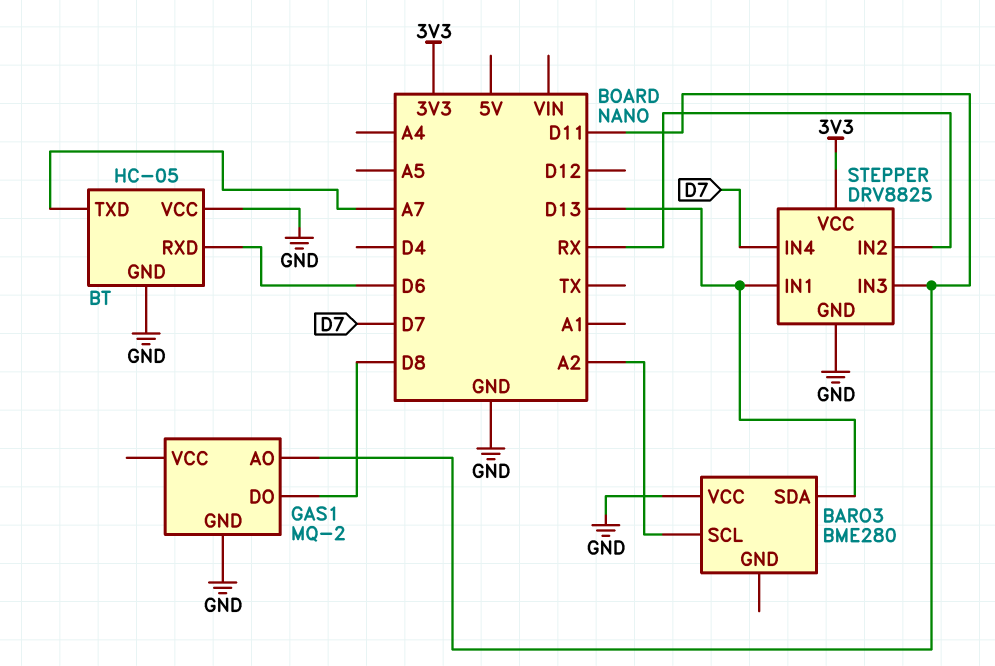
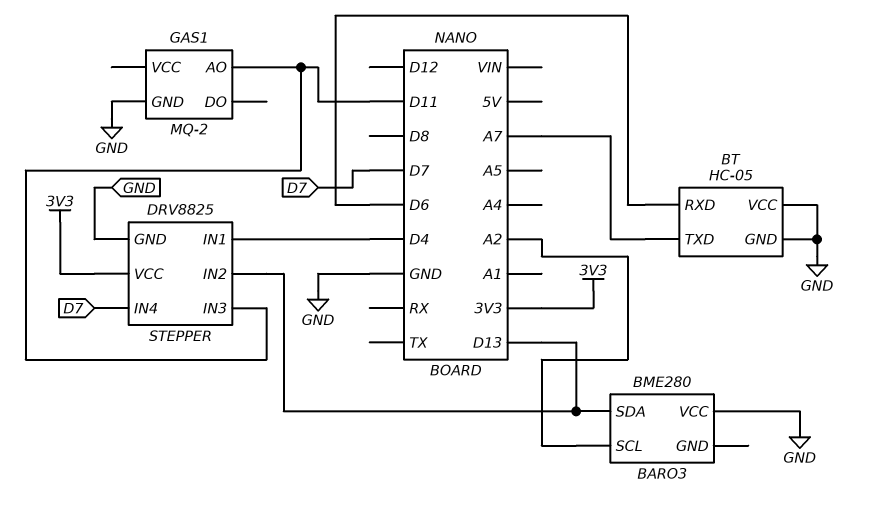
GAS1 pin DO: D8 -> none
STEPPER pin IN1: D13 -> D4
STEPPER pin IN2: RX -> D13

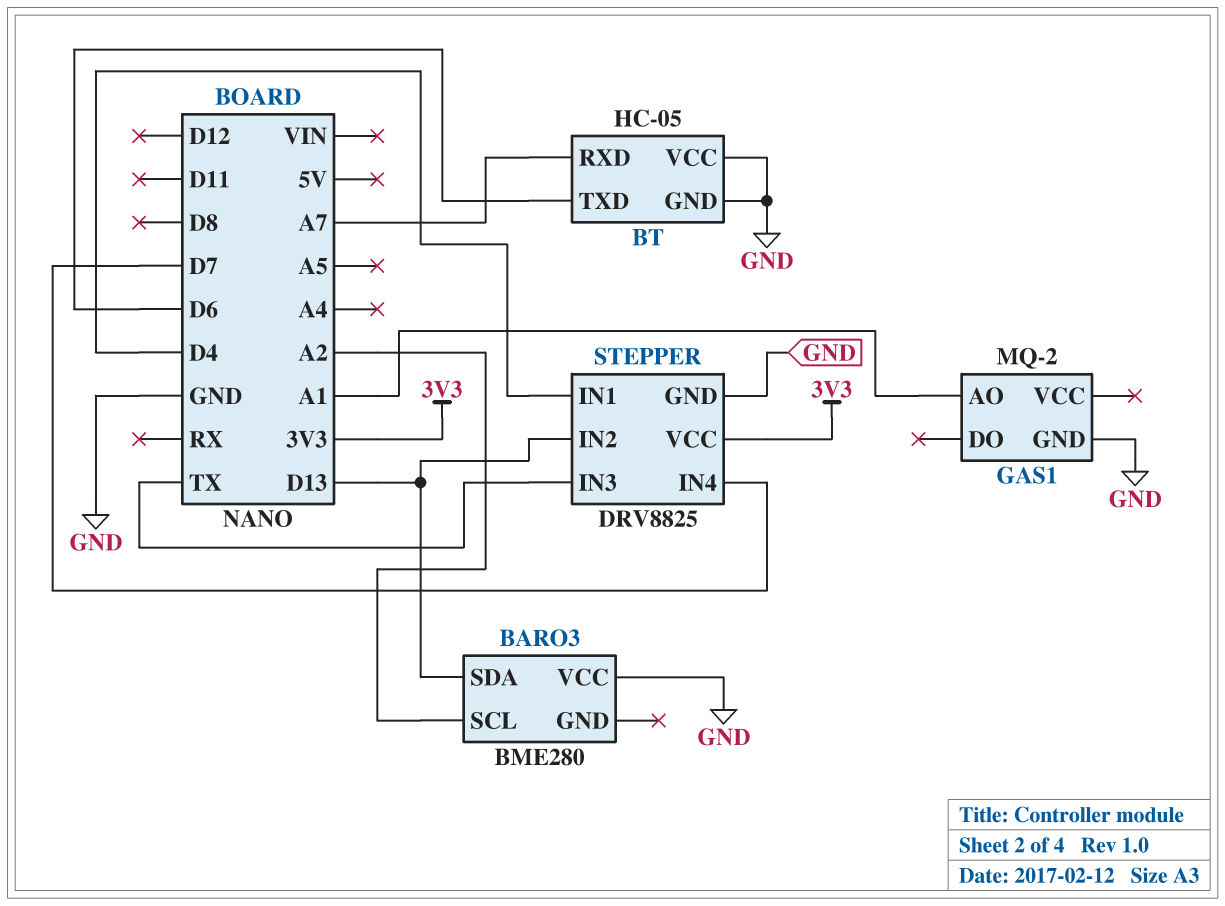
BT pin RXD: D6 -> A7
BT pin TXD: A7 -> D6
GAS1 pin AO: D11 -> A1
STEPPER pin IN3: D11 -> TX

